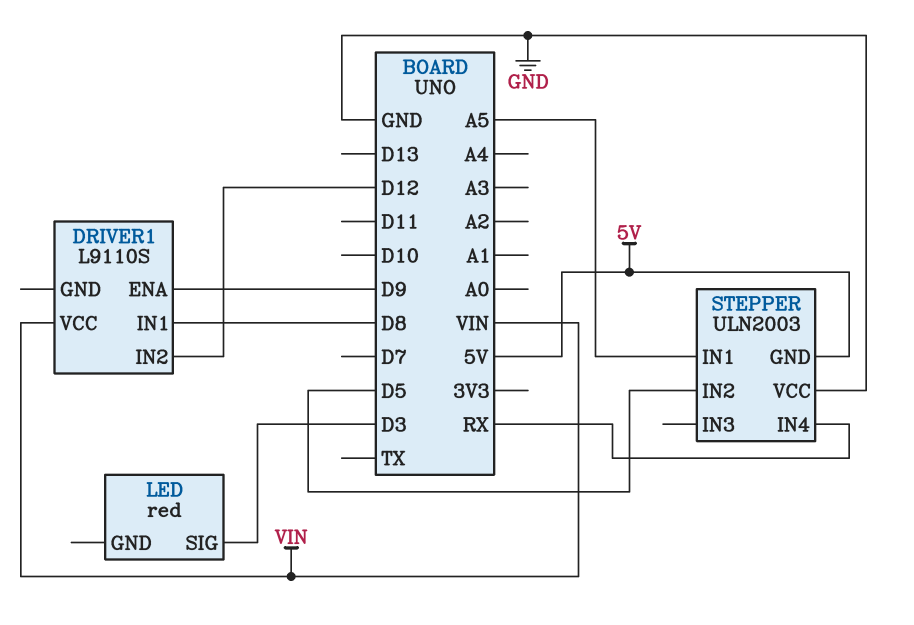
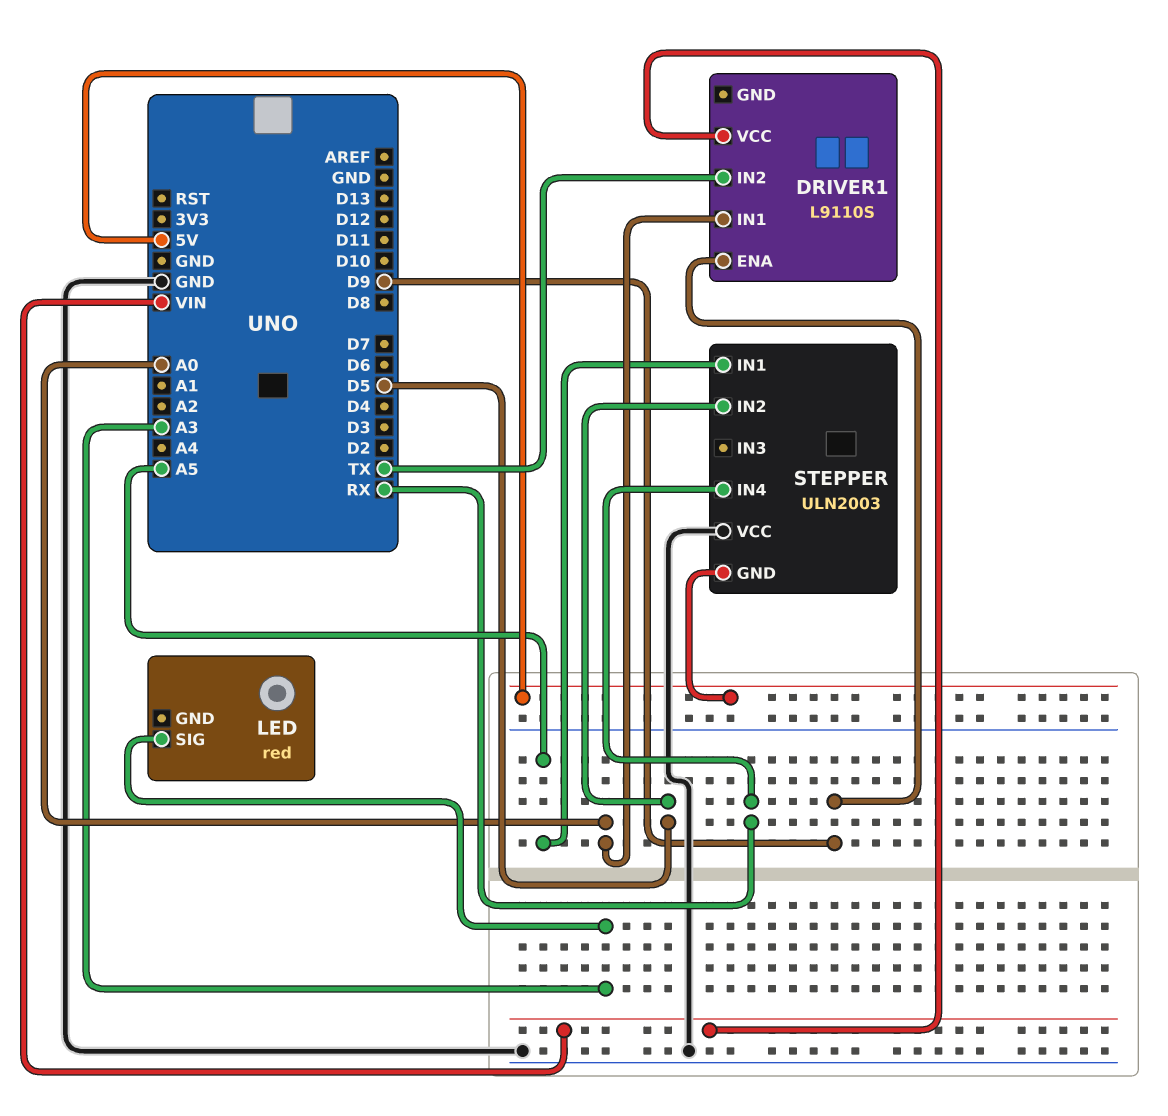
DRIVER1 pin IN1: D8 -> A0
DRIVER1 pin IN2: D12 -> TX
LED pin SIG: D3 -> A3

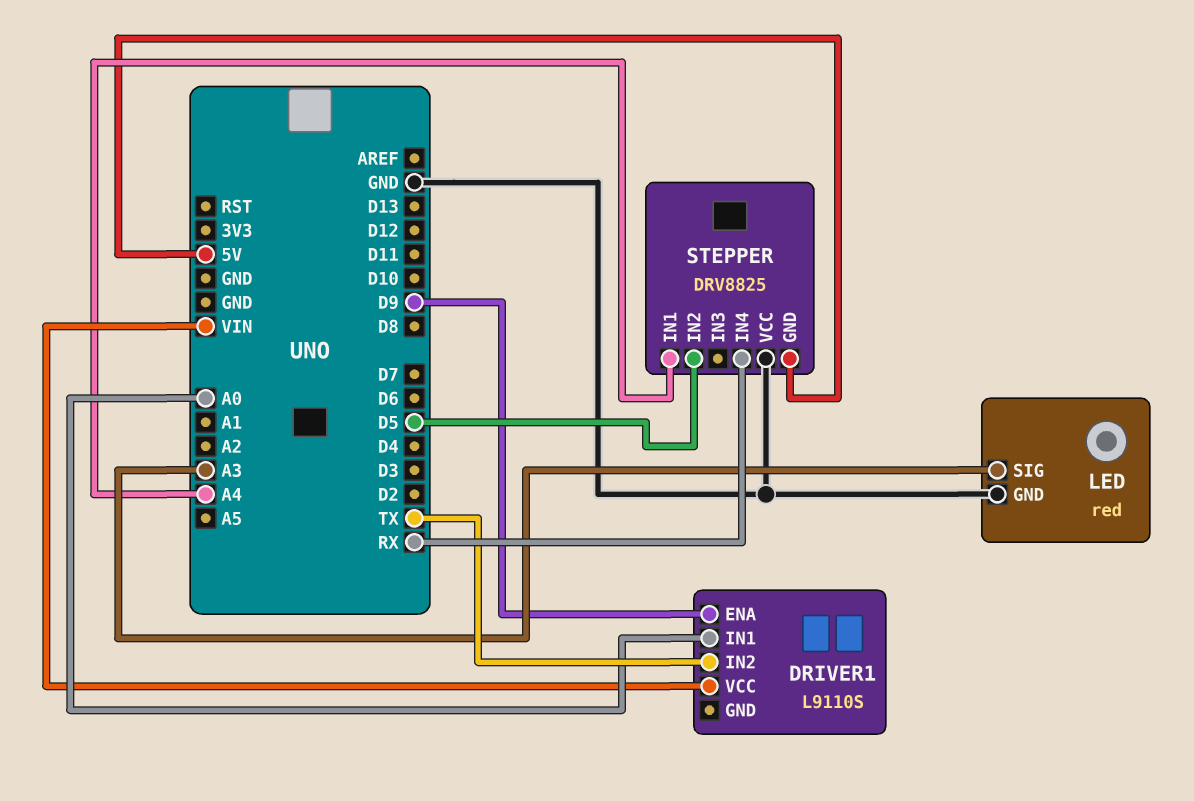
LED pin GND: none -> GND
STEPPER: ULN2003 -> DRV8825
STEPPER pin IN1: A5 -> A4

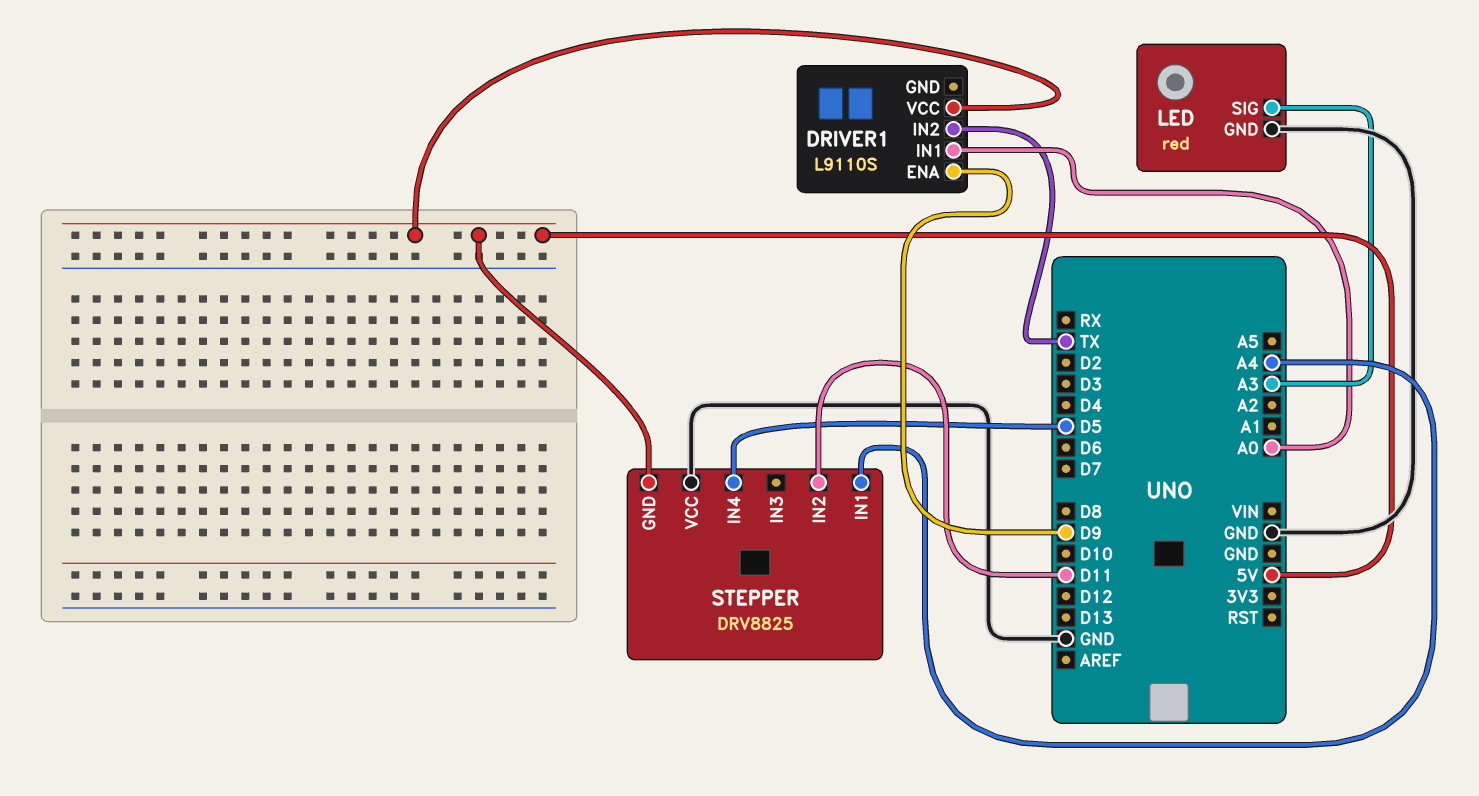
DRIVER1 pin VCC: VIN -> 5V
STEPPER pin IN2: D5 -> D11
STEPPER pin IN4: RX -> D5

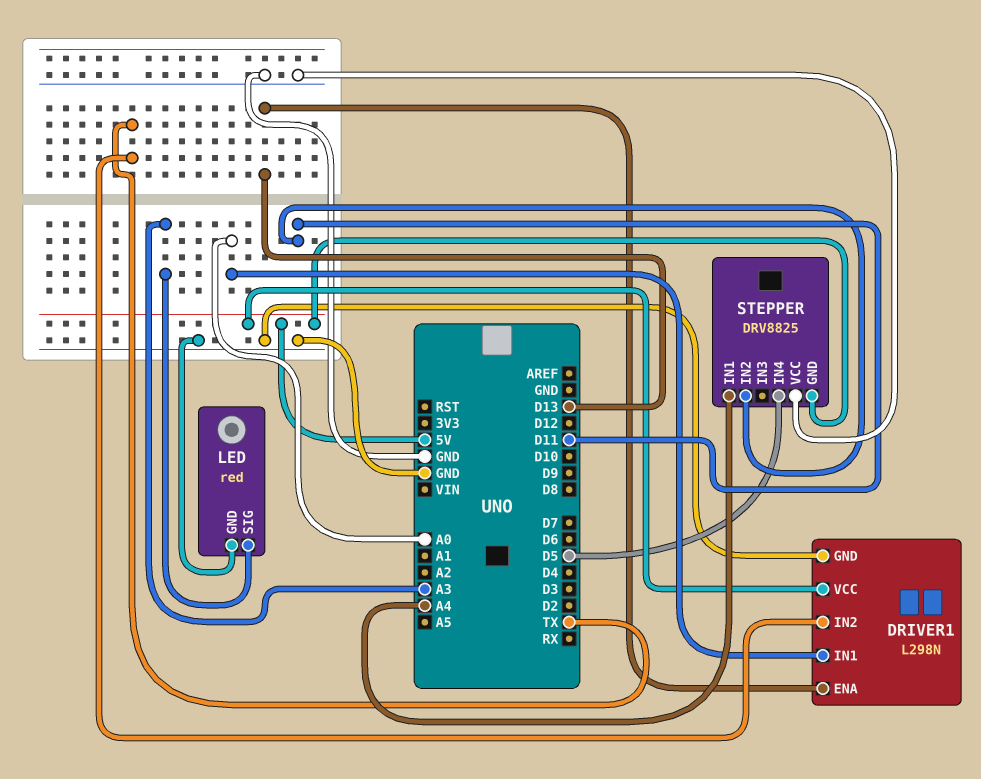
DRIVER1: L9110S -> L298N
DRIVER1 pin ENA: D9 -> D13
DRIVER1 pin GND: none -> GND

